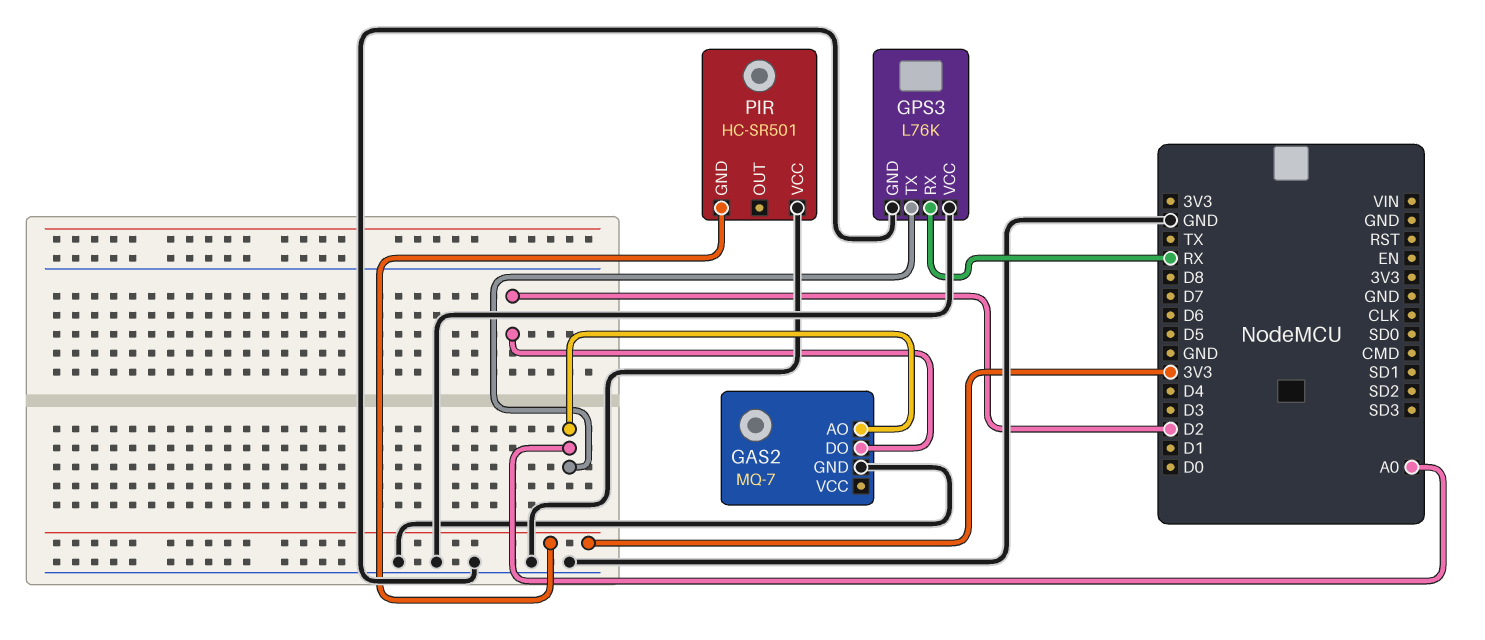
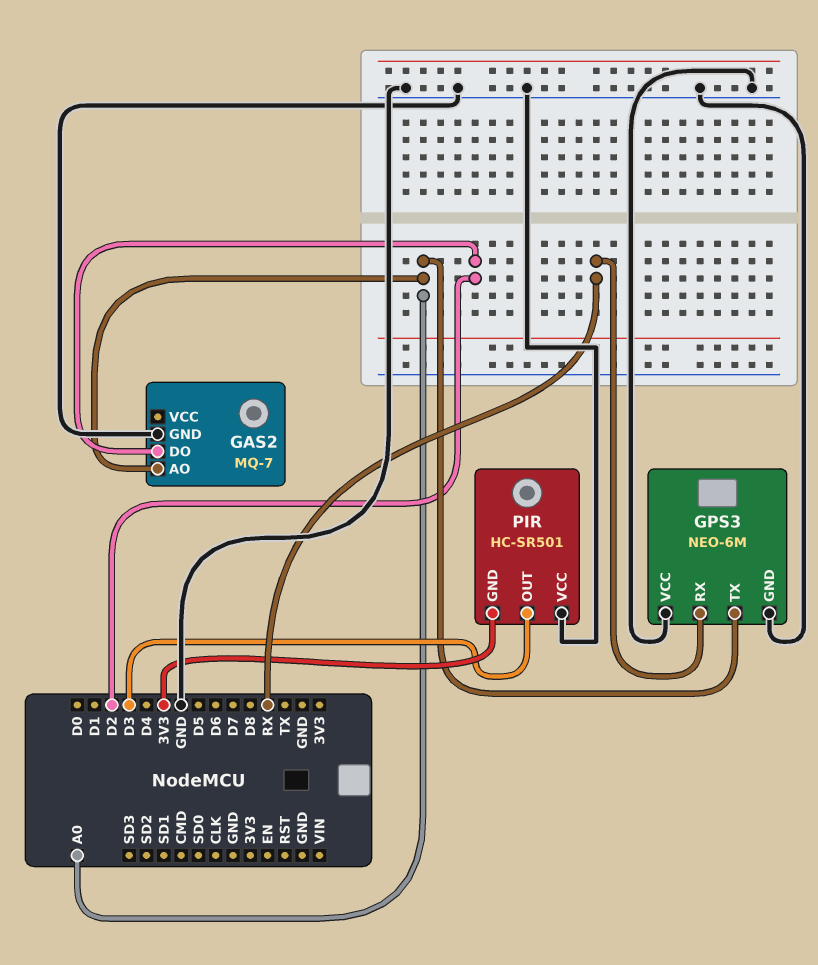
GPS3: L76K -> NEO-6M
PIR pin OUT: none -> D3

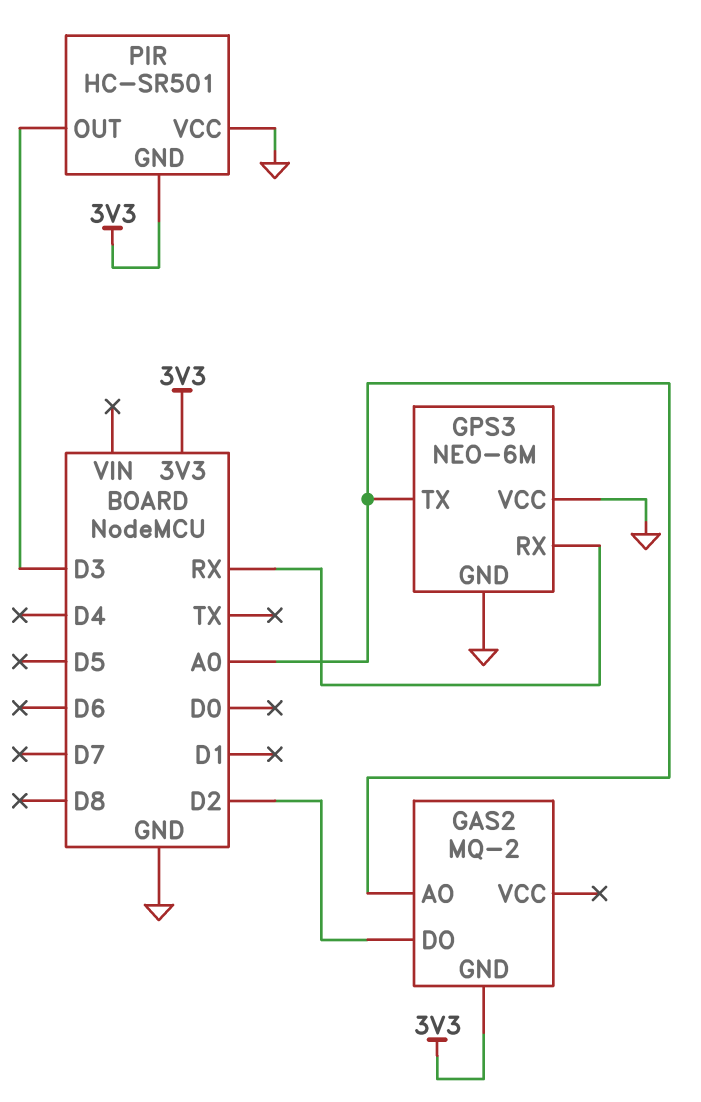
GAS2: MQ-7 -> MQ-2
GAS2 pin GND: GND -> 3V3

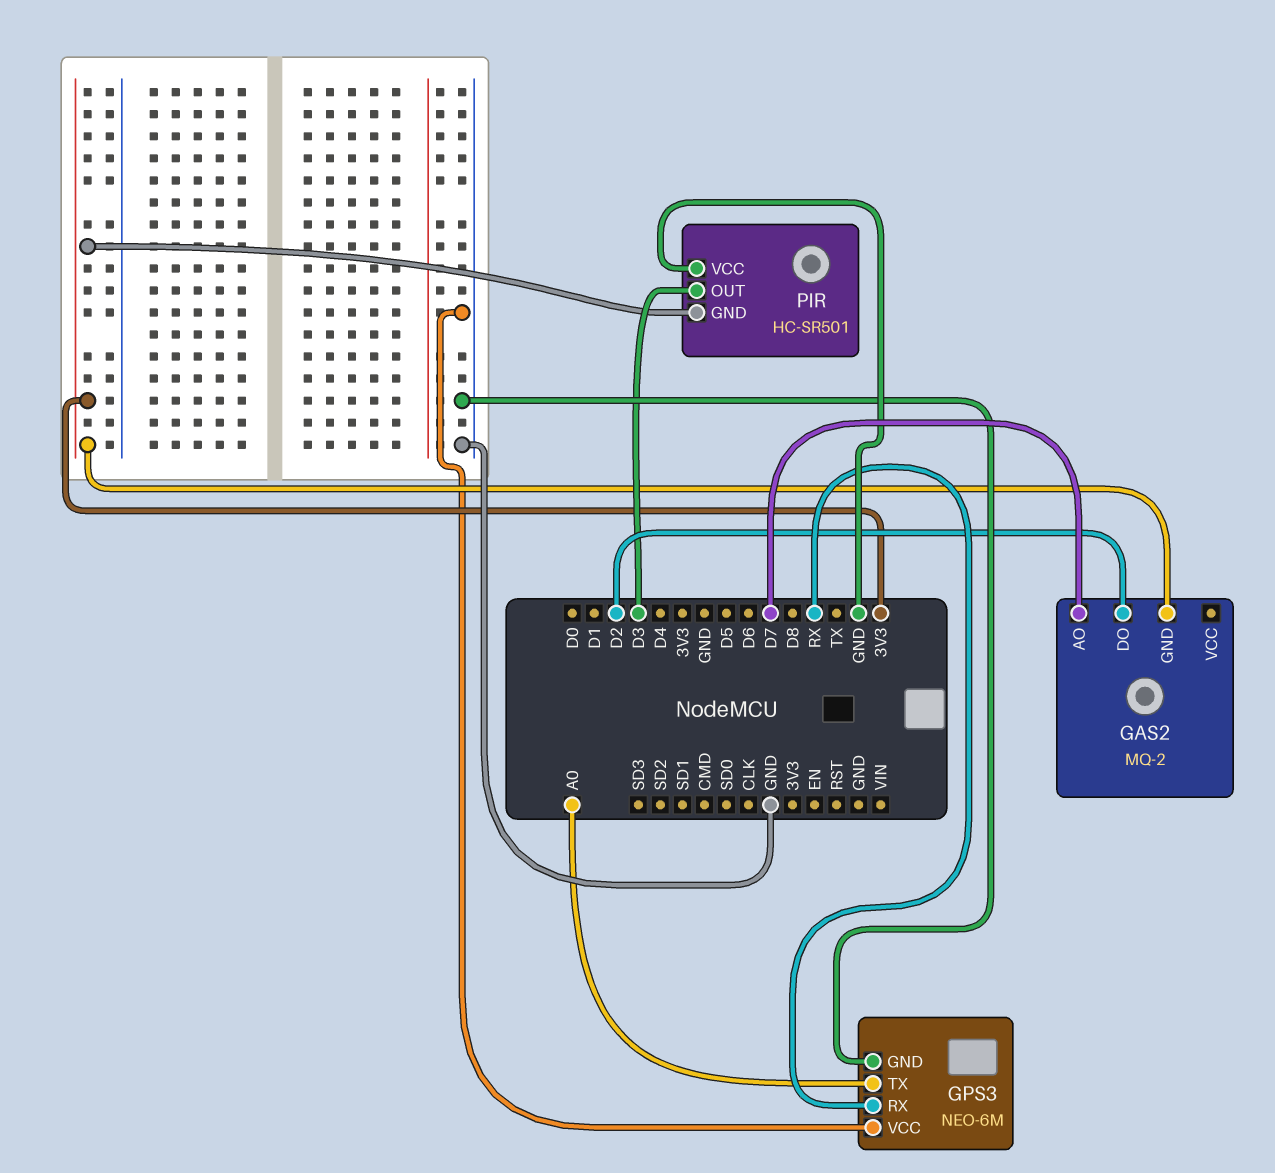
GAS2 pin AO: A0 -> D7

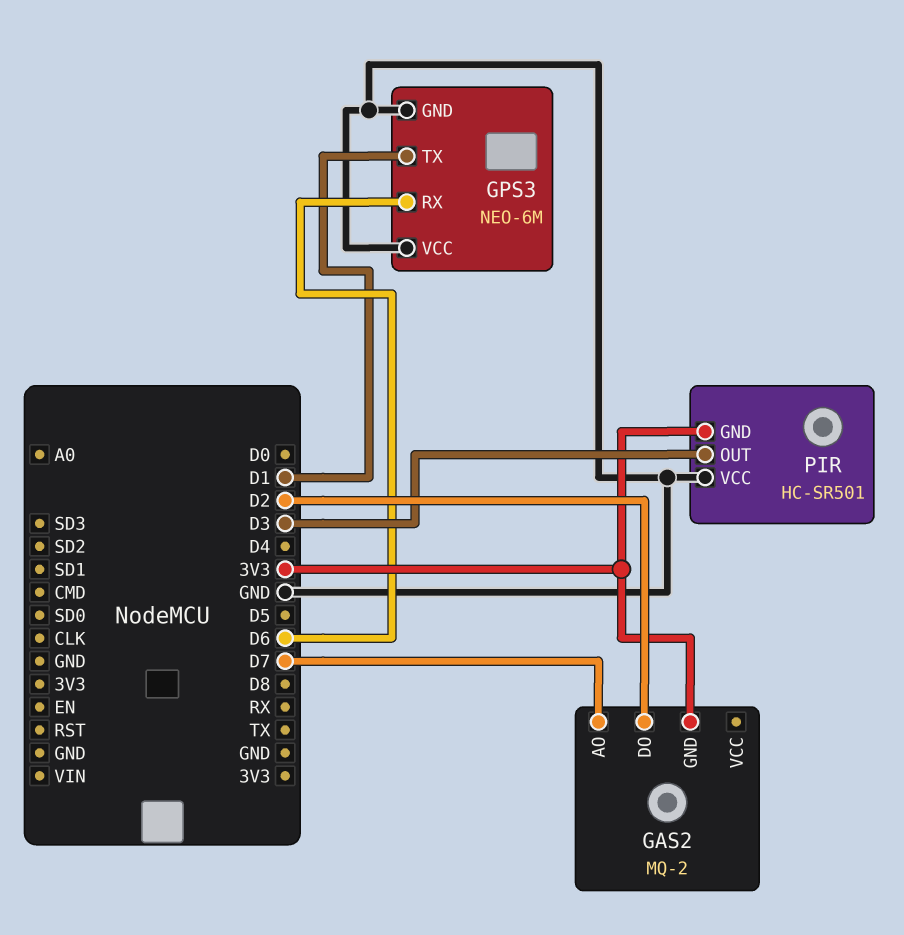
GPS3 pin RX: RX -> D6
GPS3 pin TX: A0 -> D1

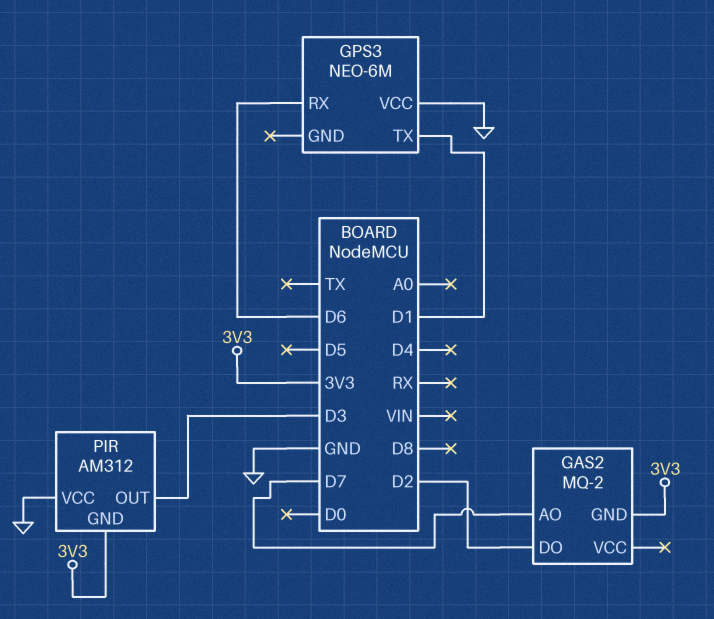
GPS3 pin GND: GND -> none
PIR: HC-SR501 -> AM312

